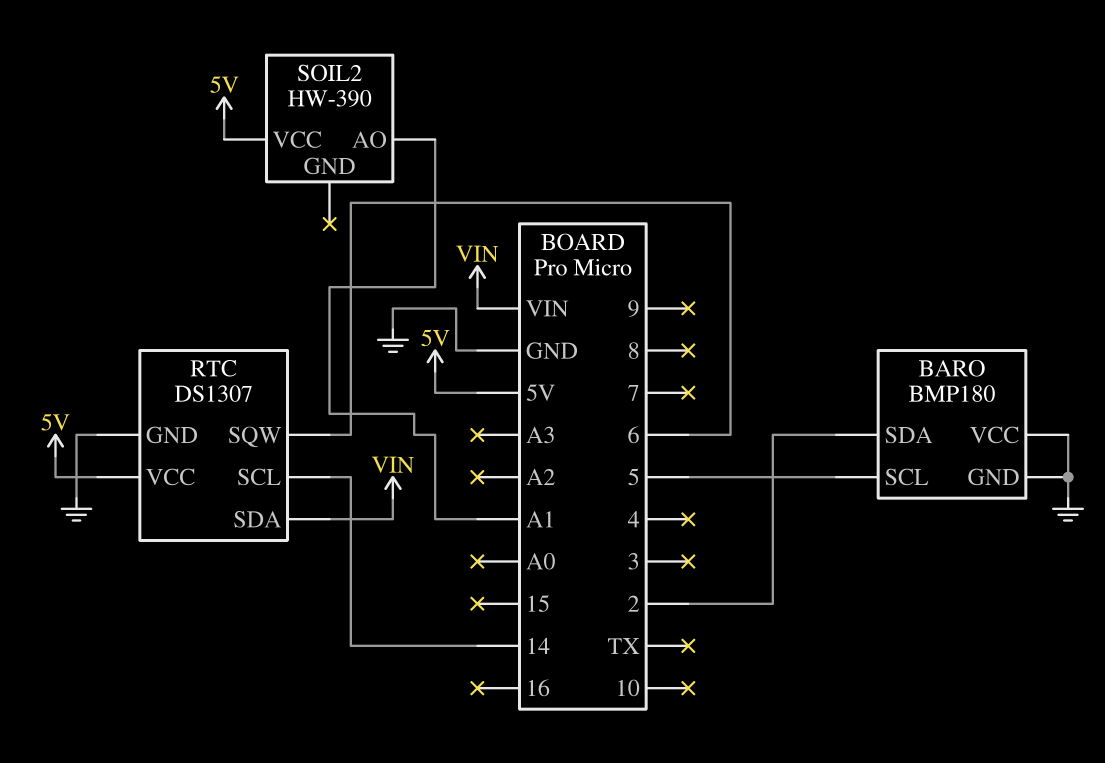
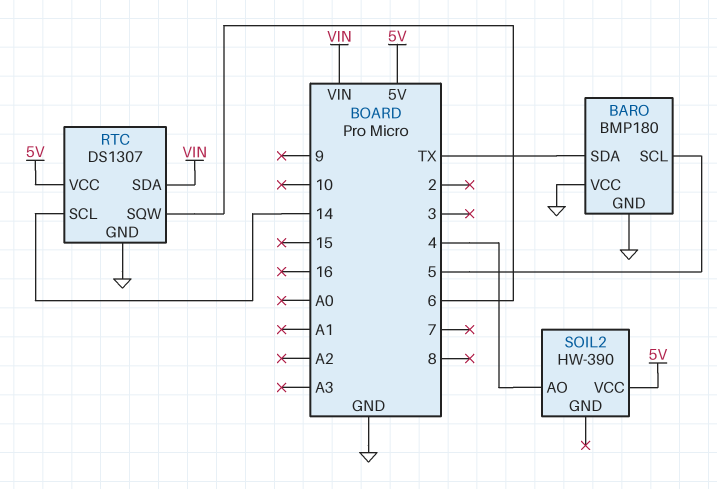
BARO pin SDA: 2 -> TX
SOIL2 pin AO: A1 -> 4

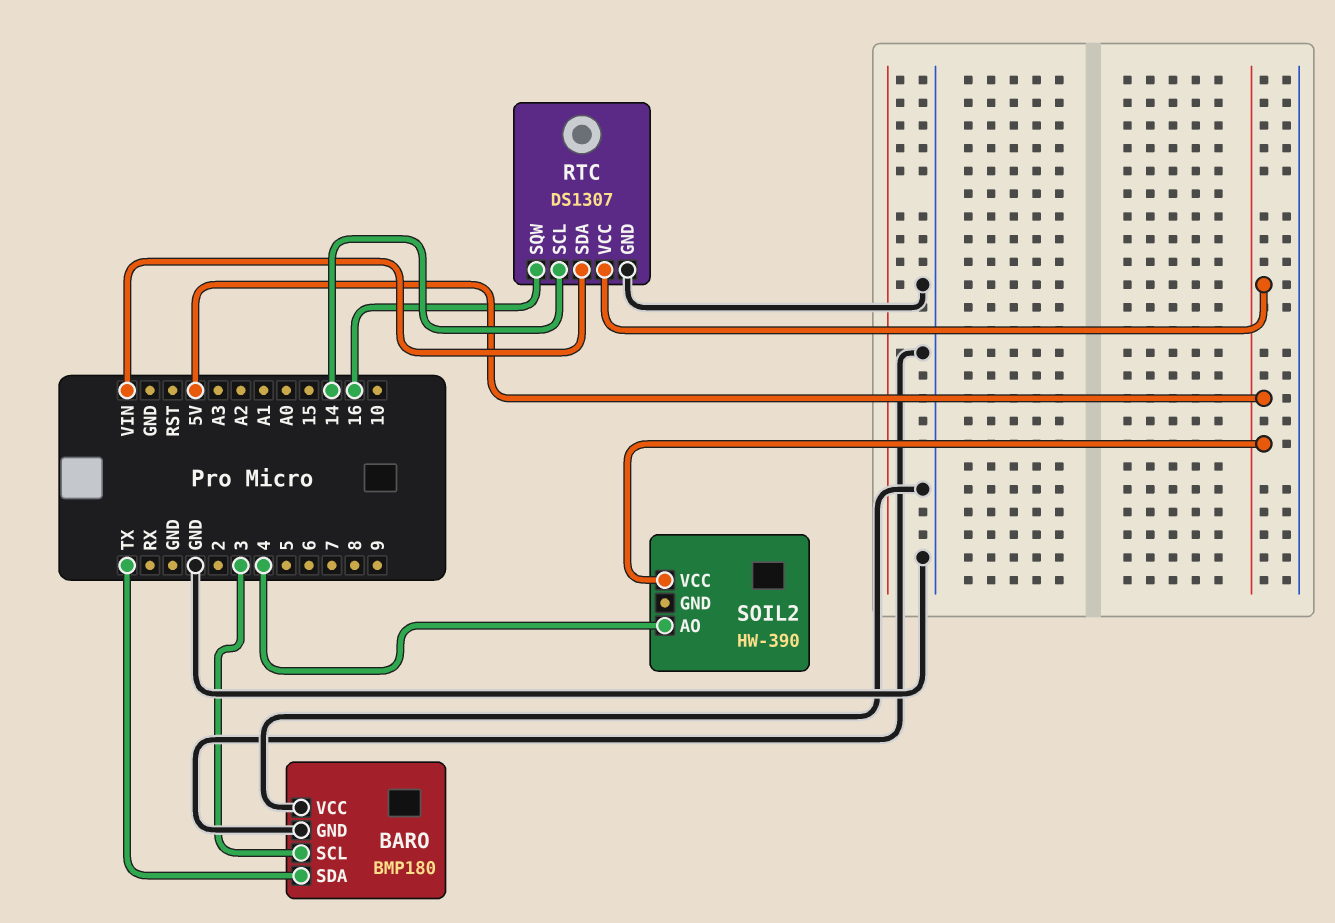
BARO pin SCL: 5 -> 3
RTC pin SQW: 6 -> 16

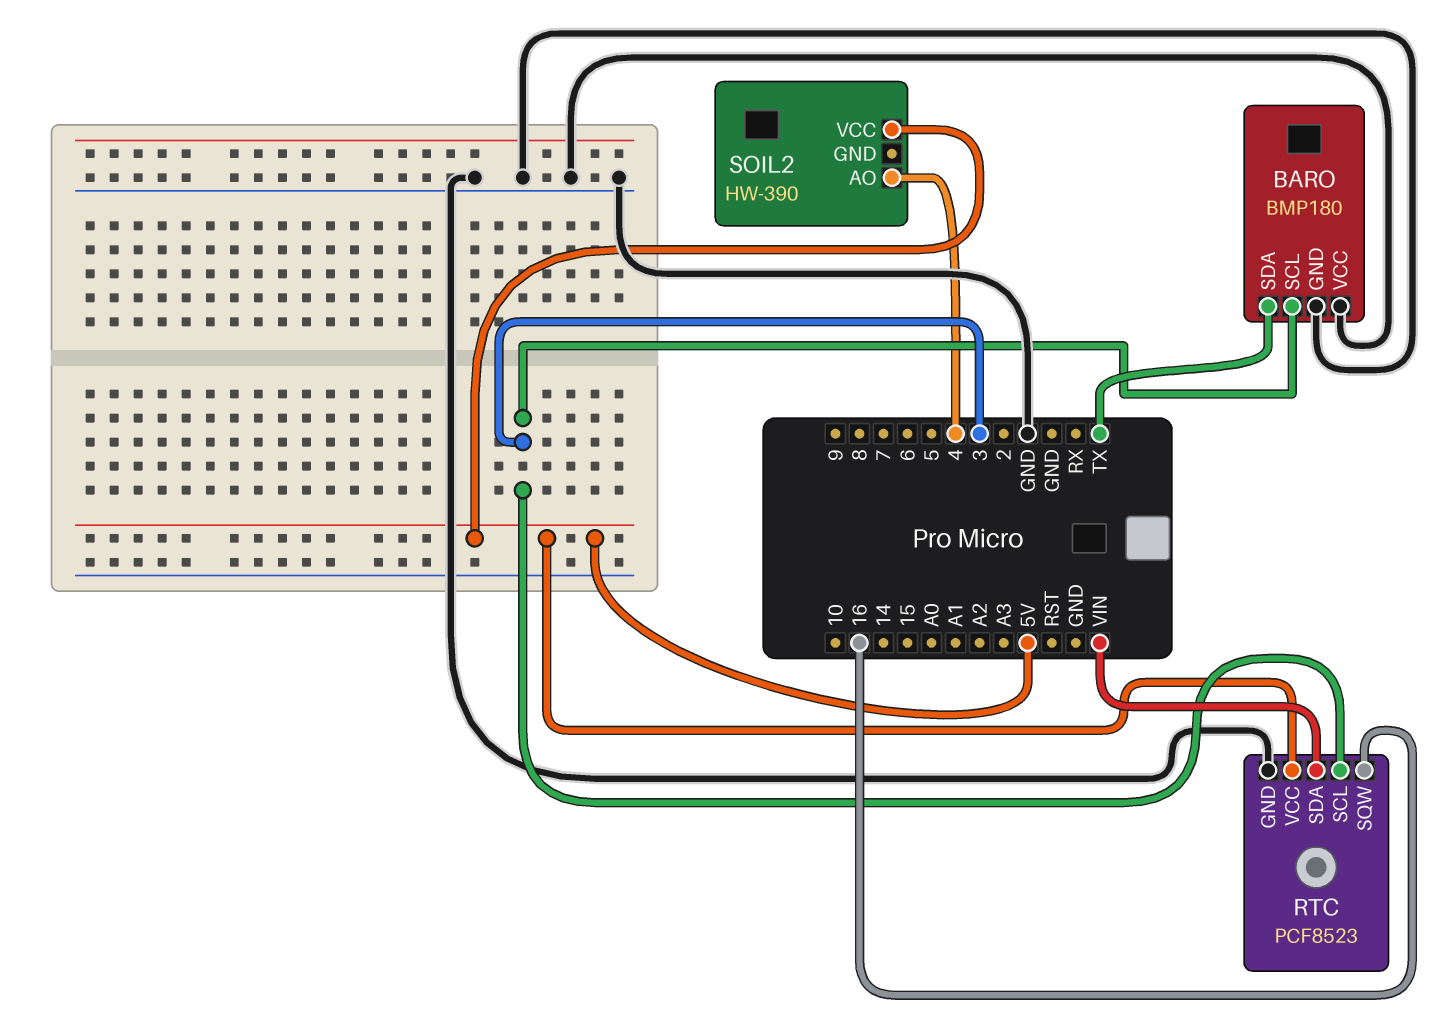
RTC: DS1307 -> PCF8523
RTC pin SCL: 14 -> 3

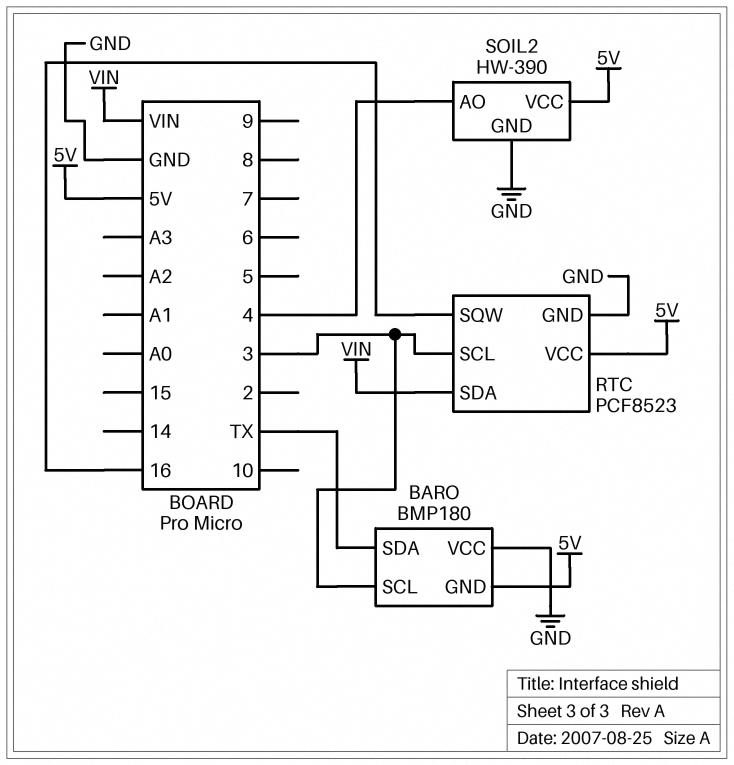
BARO pin GND: GND -> 5V
SOIL2 pin GND: none -> GND

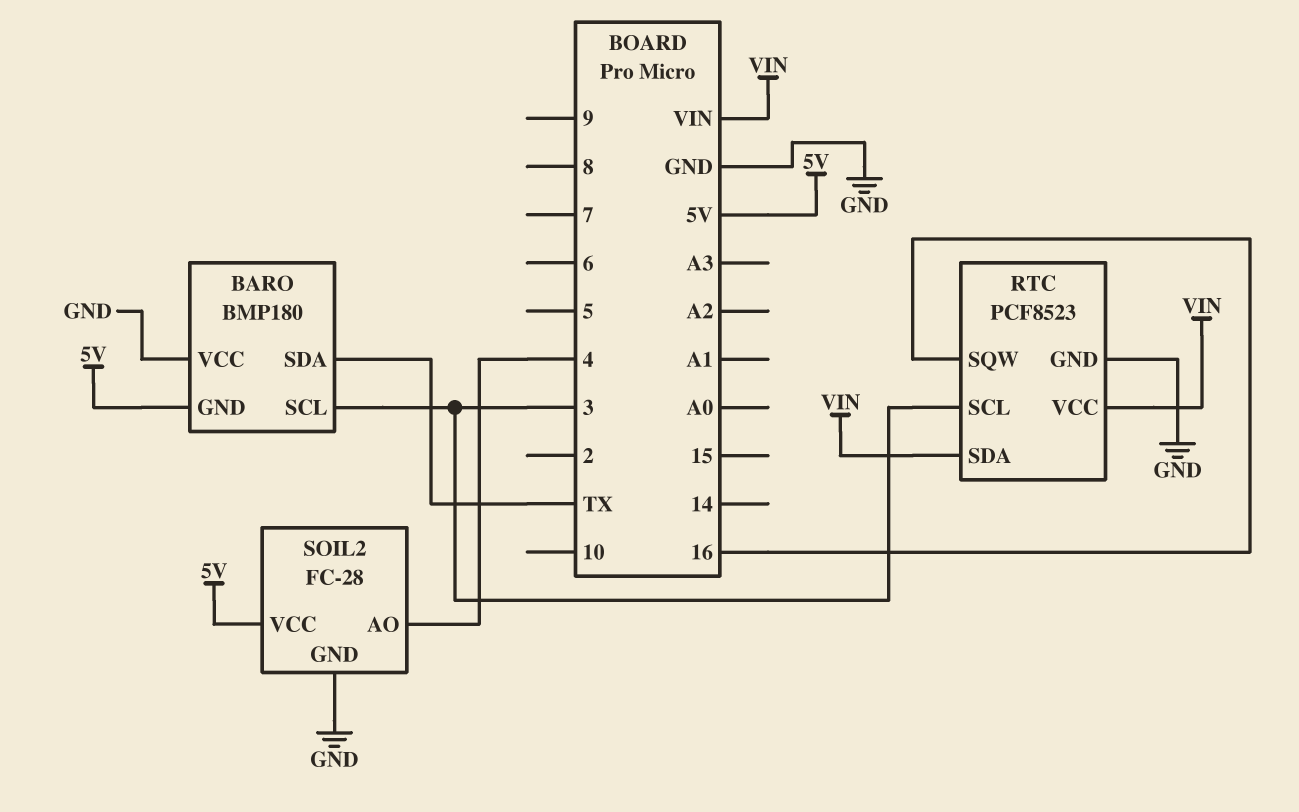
RTC pin VCC: 5V -> VIN
SOIL2: HW-390 -> FC-28

